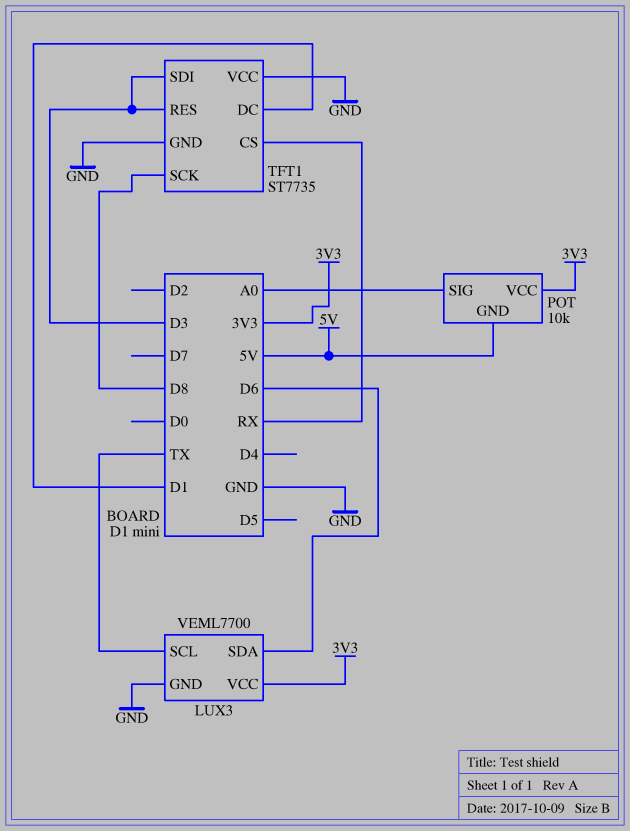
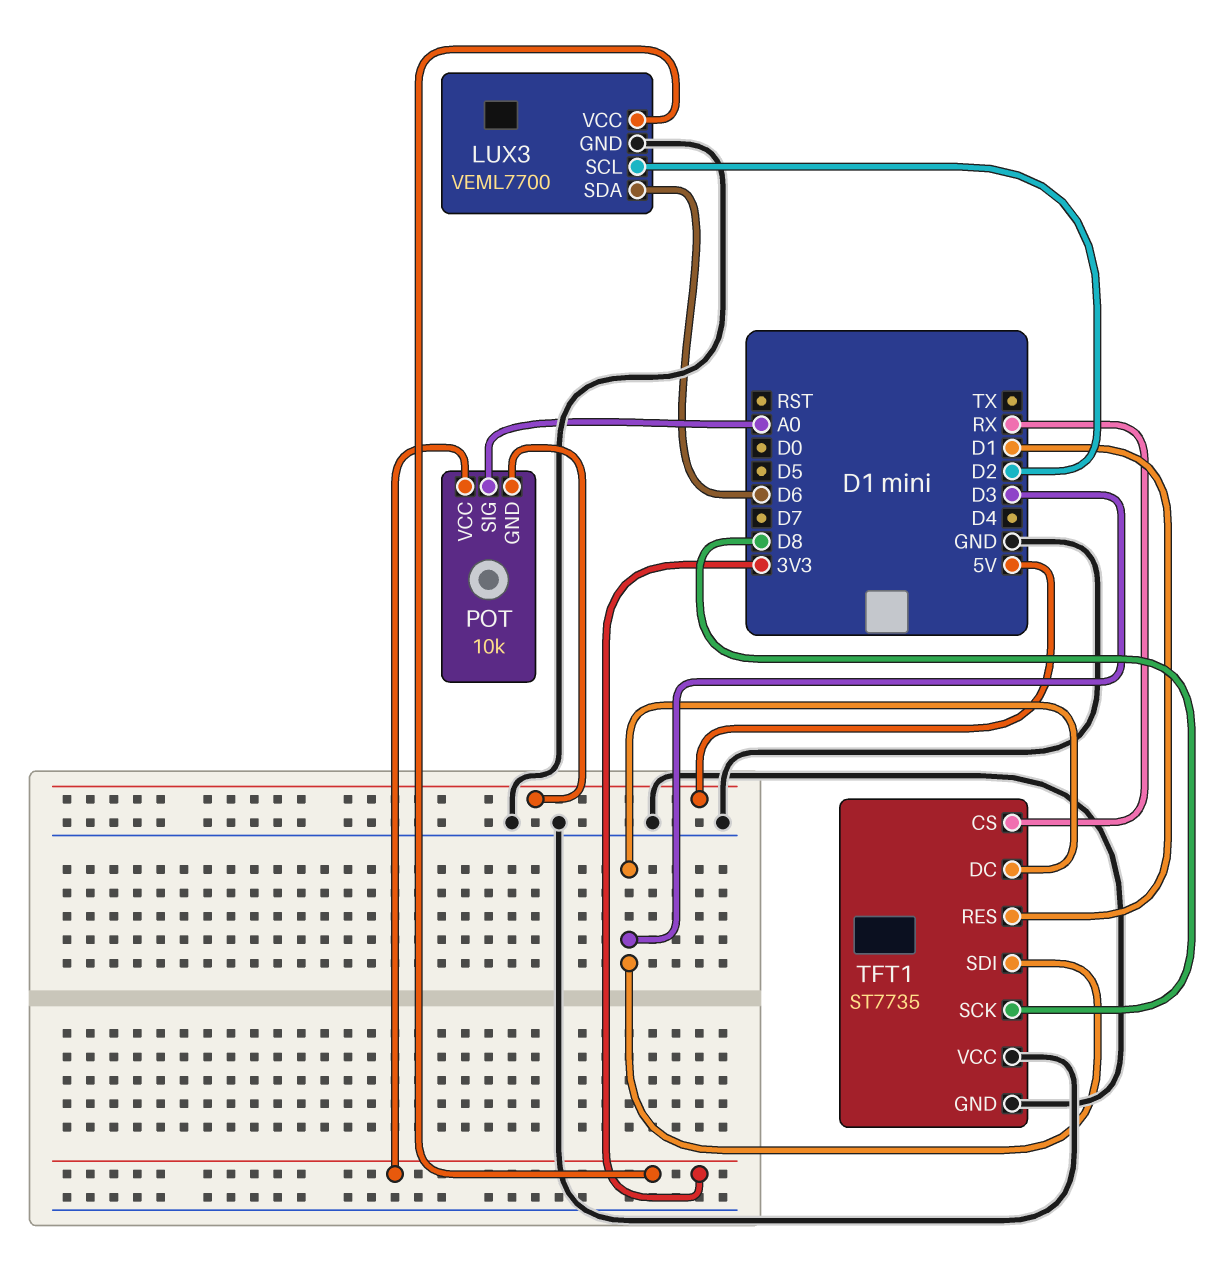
LUX3 pin SCL: TX -> D2
TFT1 pin DC: D1 -> D3
TFT1 pin RES: D3 -> D1

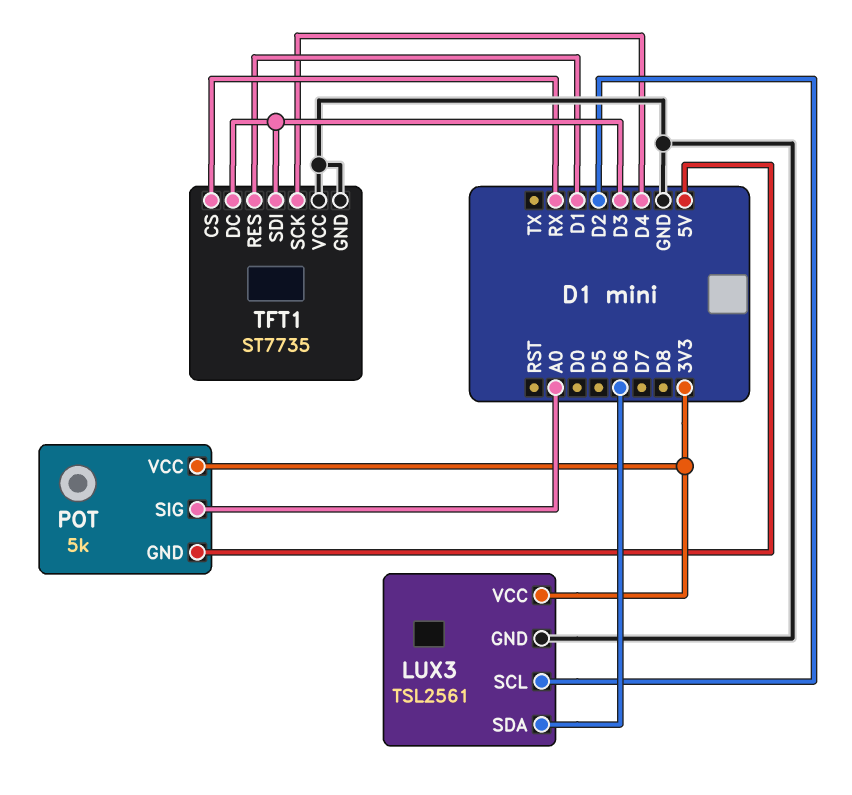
LUX3: VEML7700 -> TSL2561
POT: 10k -> 5k
TFT1 pin SCK: D8 -> D4

